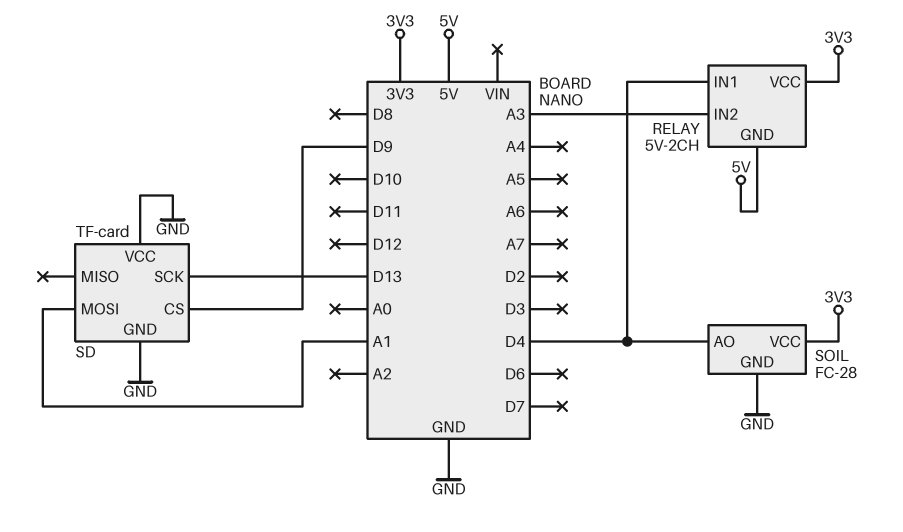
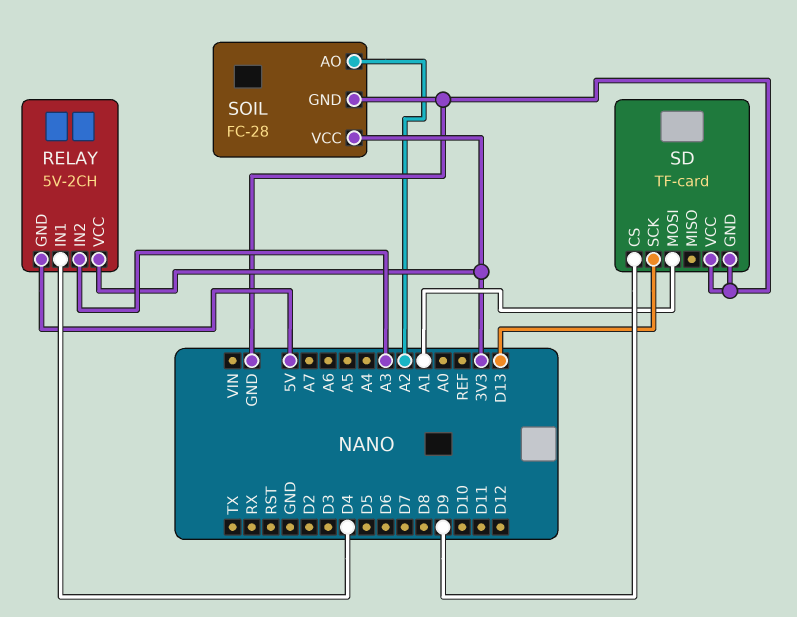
SOIL pin AO: D4 -> A2

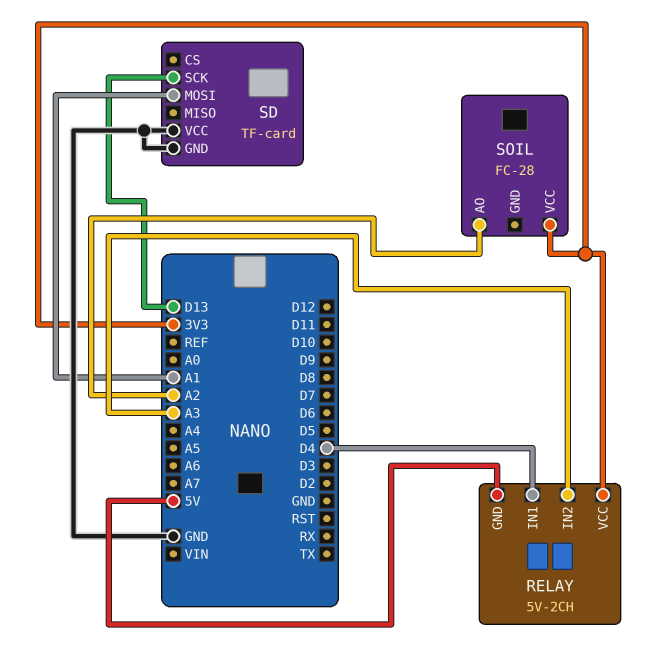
SD pin CS: D9 -> none
SOIL pin GND: GND -> none

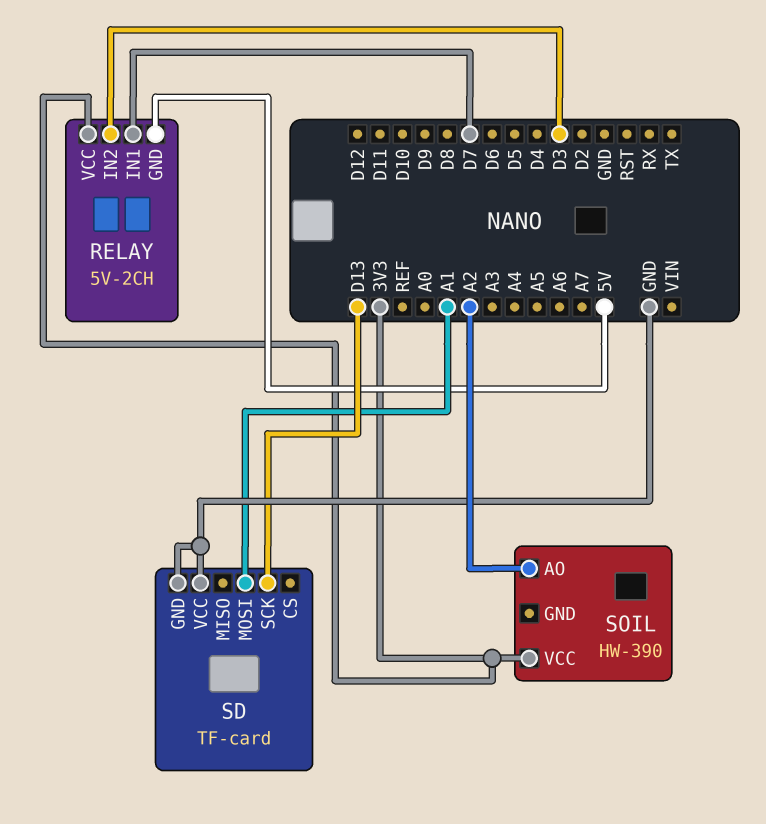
RELAY pin IN1: D4 -> D7
RELAY pin IN2: A3 -> D3
SOIL: FC-28 -> HW-390

